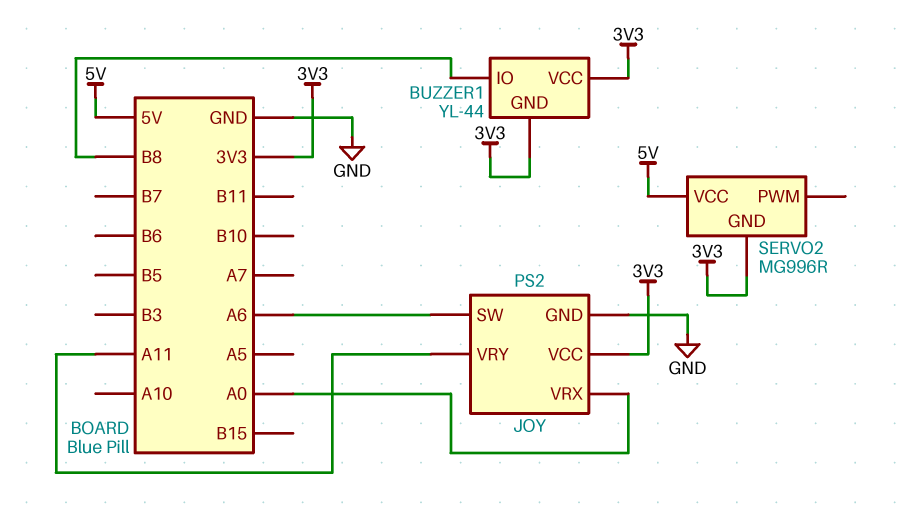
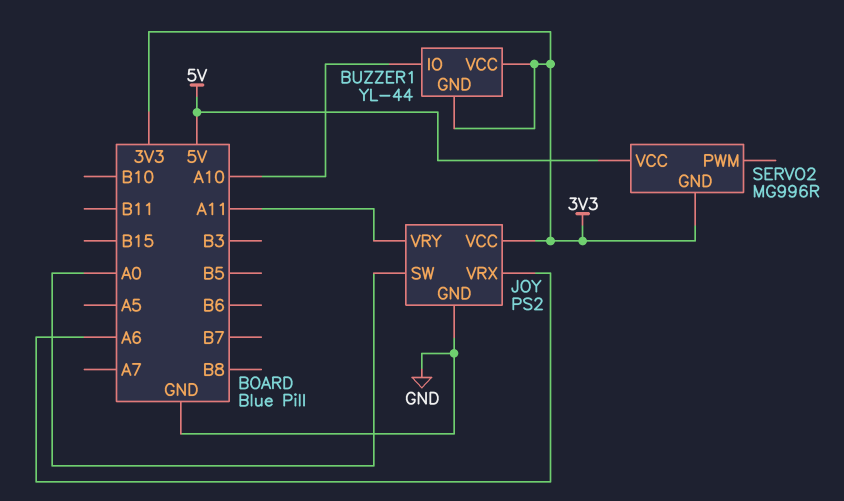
BUZZER1 pin IO: B8 -> A10
JOY pin SW: A6 -> A0
JOY pin VRX: A0 -> A6

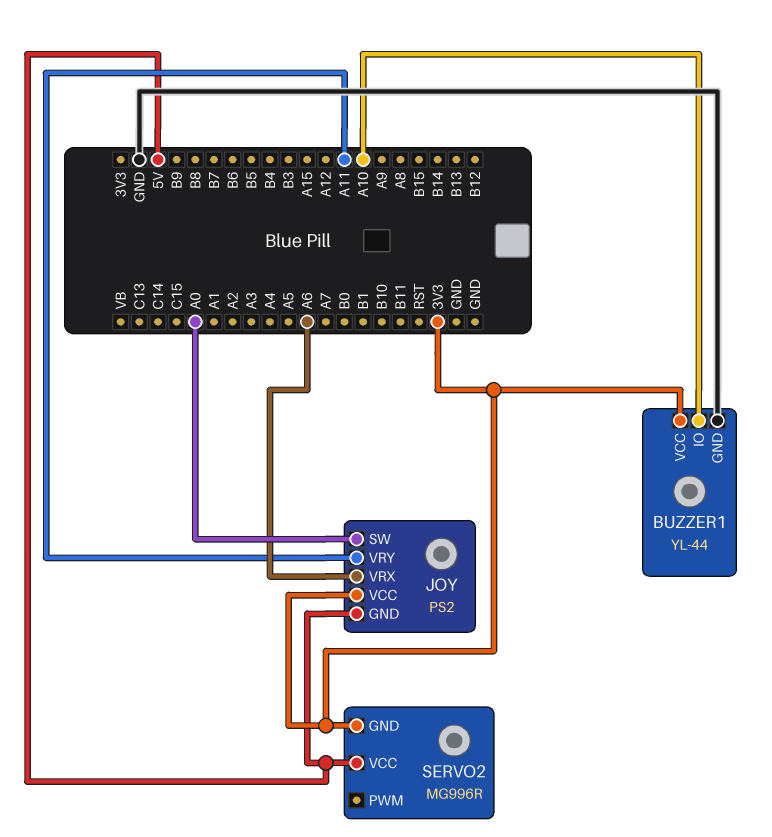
BUZZER1 pin GND: 3V3 -> GND
JOY pin GND: GND -> 5V

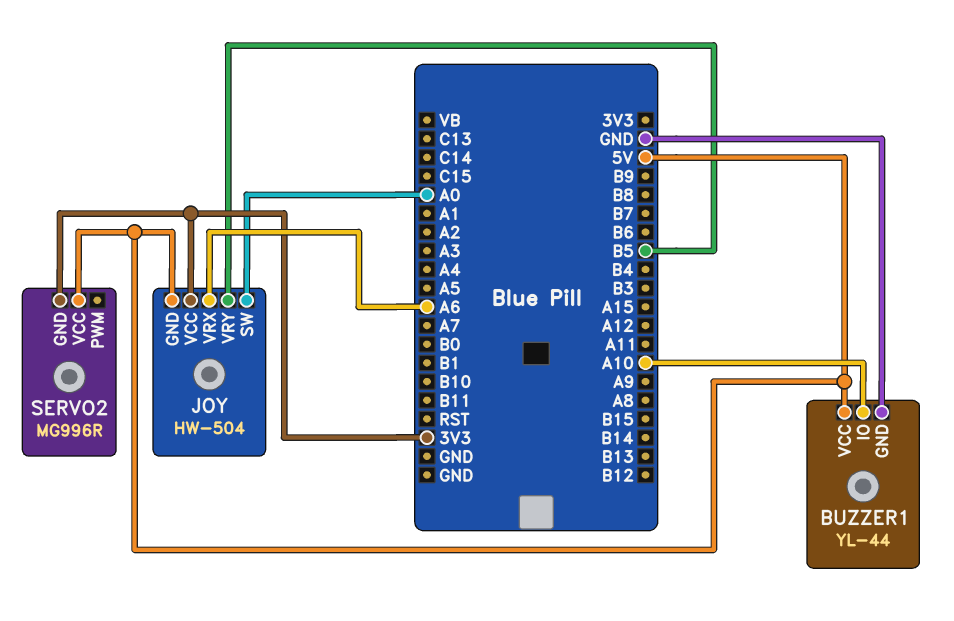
BUZZER1 pin VCC: 3V3 -> 5V
JOY: PS2 -> HW-504
JOY pin VRY: A11 -> B5

